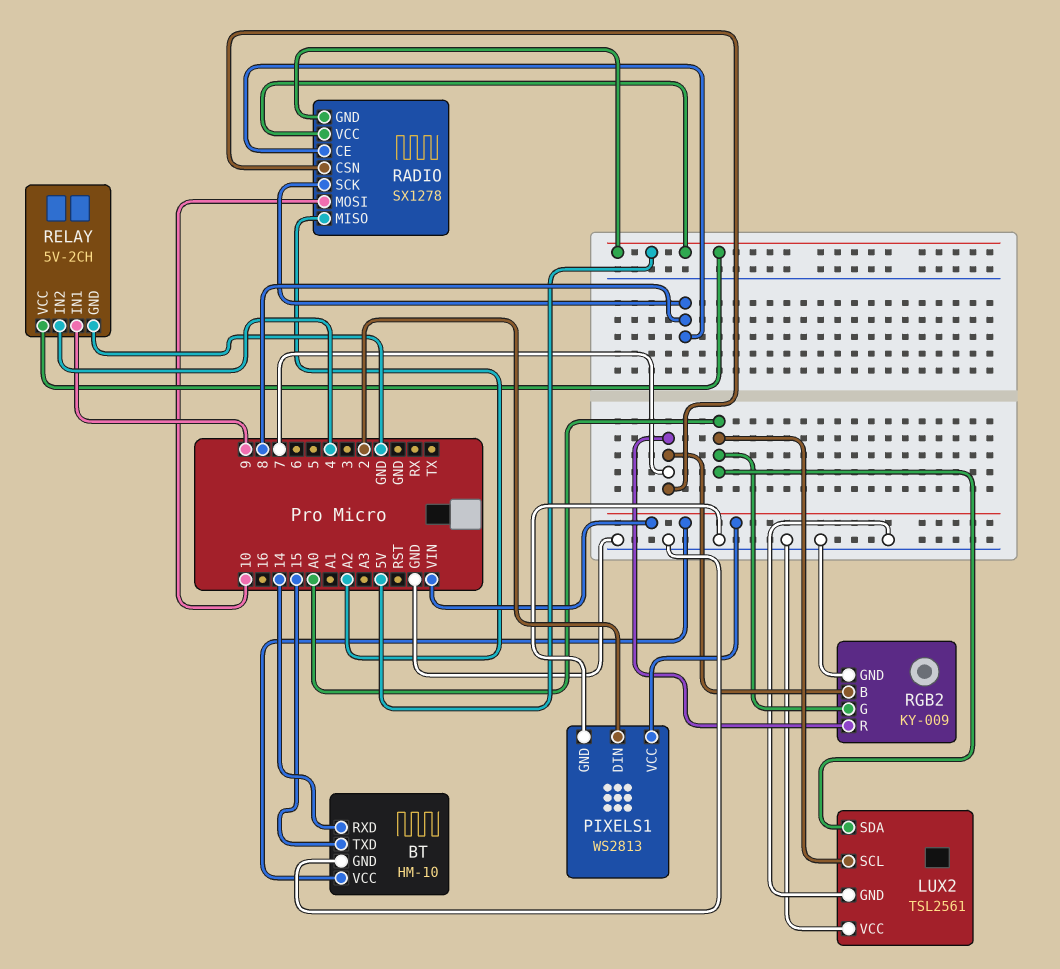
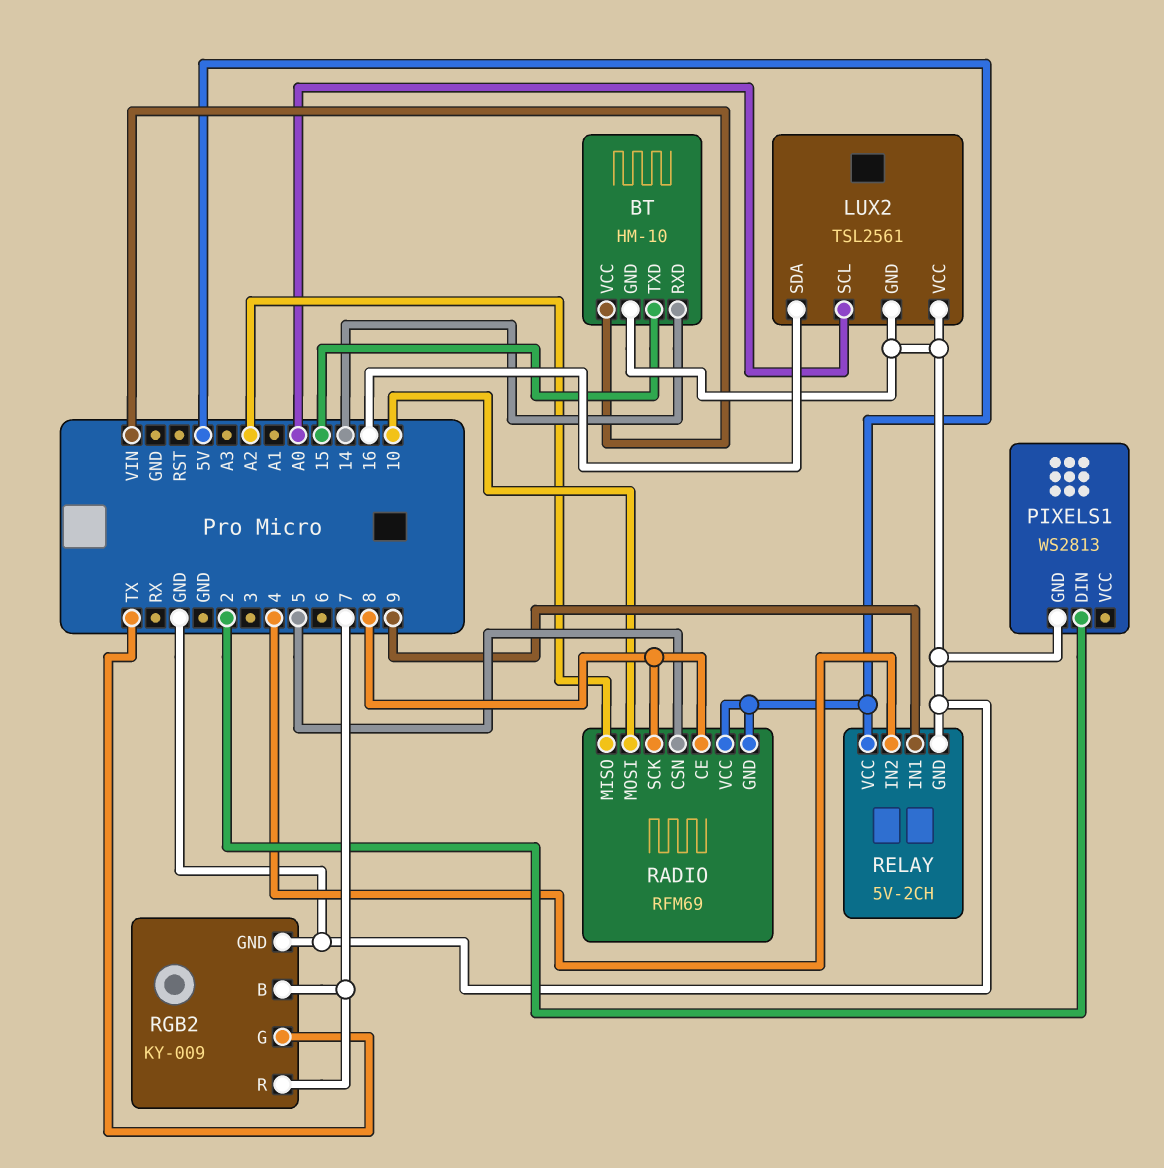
LUX2 pin SDA: A0 -> 16
PIXELS1 pin VCC: VIN -> none
RADIO: SX1278 -> RFM69
RADIO pin CSN: 7 -> 5
RGB2 pin G: A0 -> TX

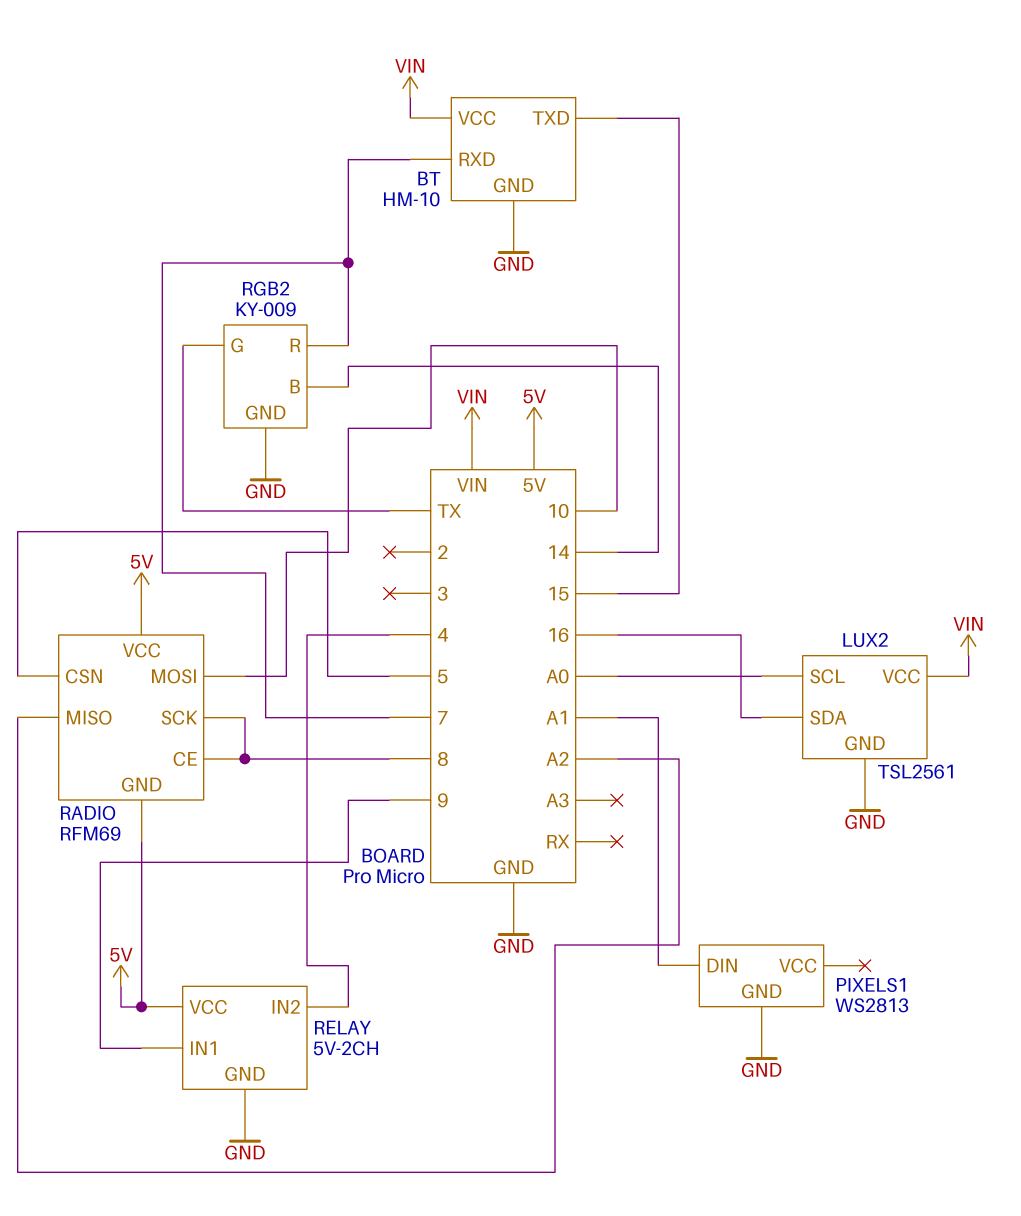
BT pin RXD: 14 -> 7
LUX2 pin VCC: GND -> VIN
PIXELS1 pin DIN: 2 -> A1
RGB2 pin B: 7 -> 14

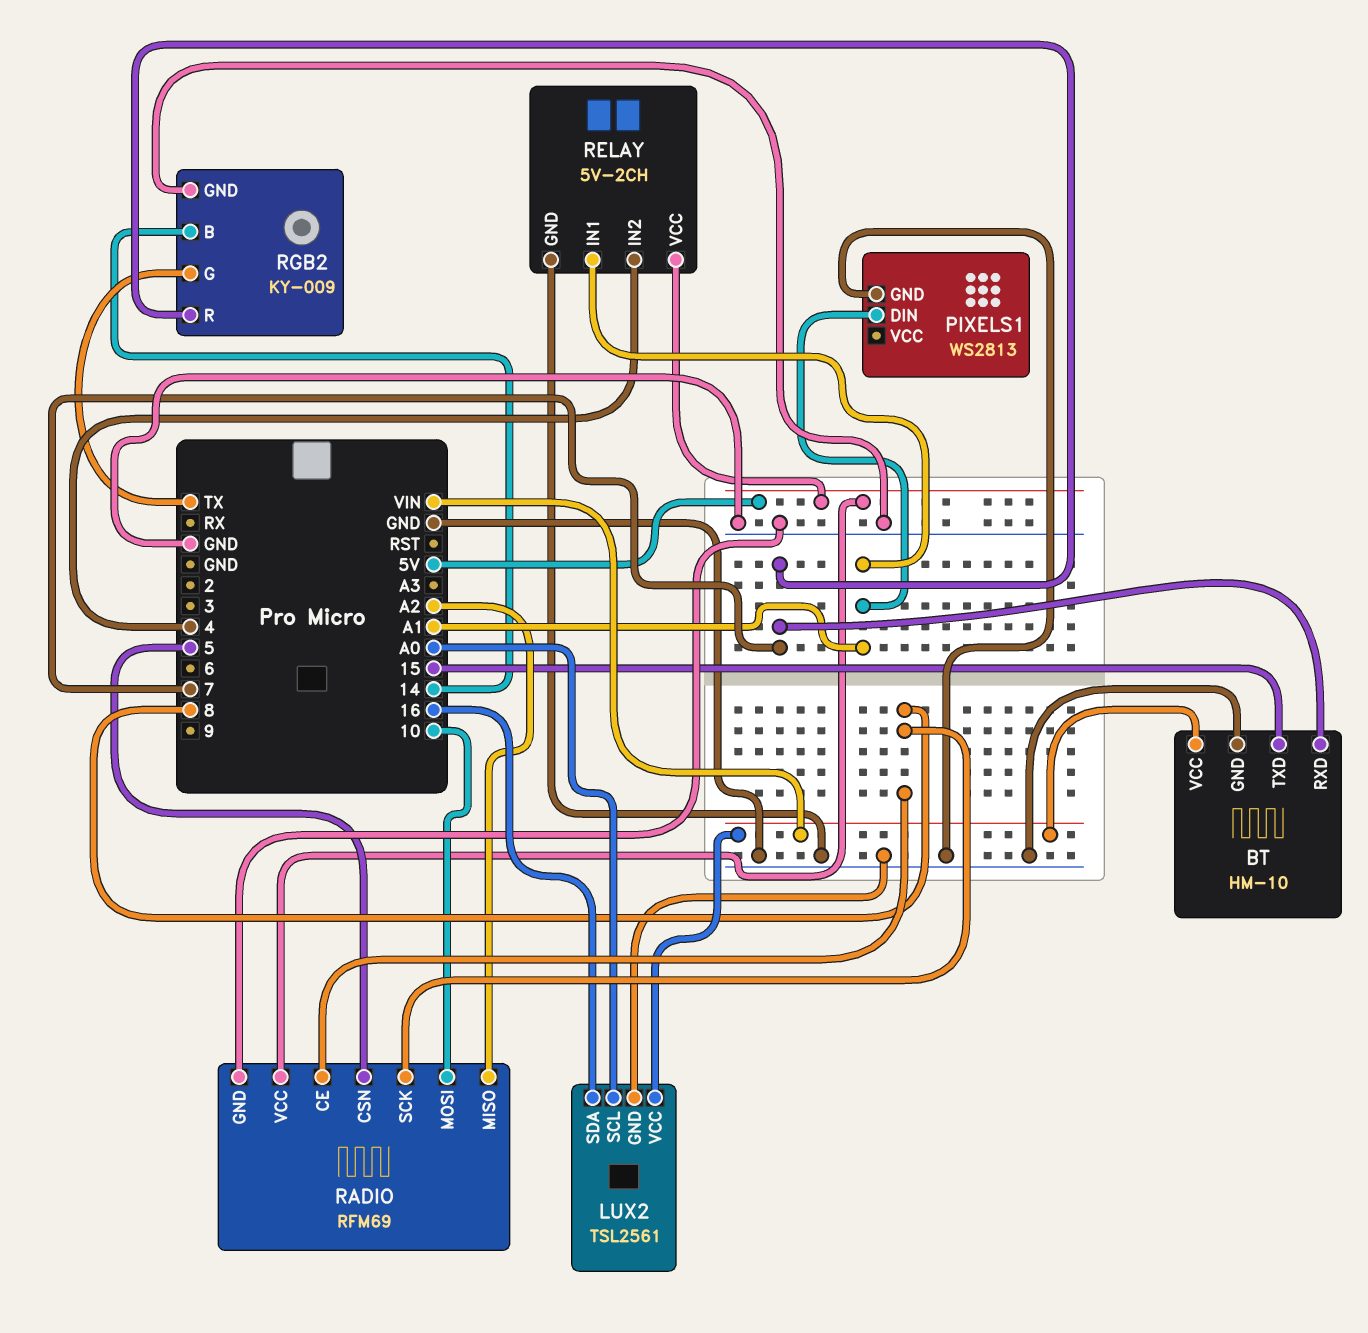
RADIO pin GND: 5V -> GND
RELAY pin IN1: 9 -> A1

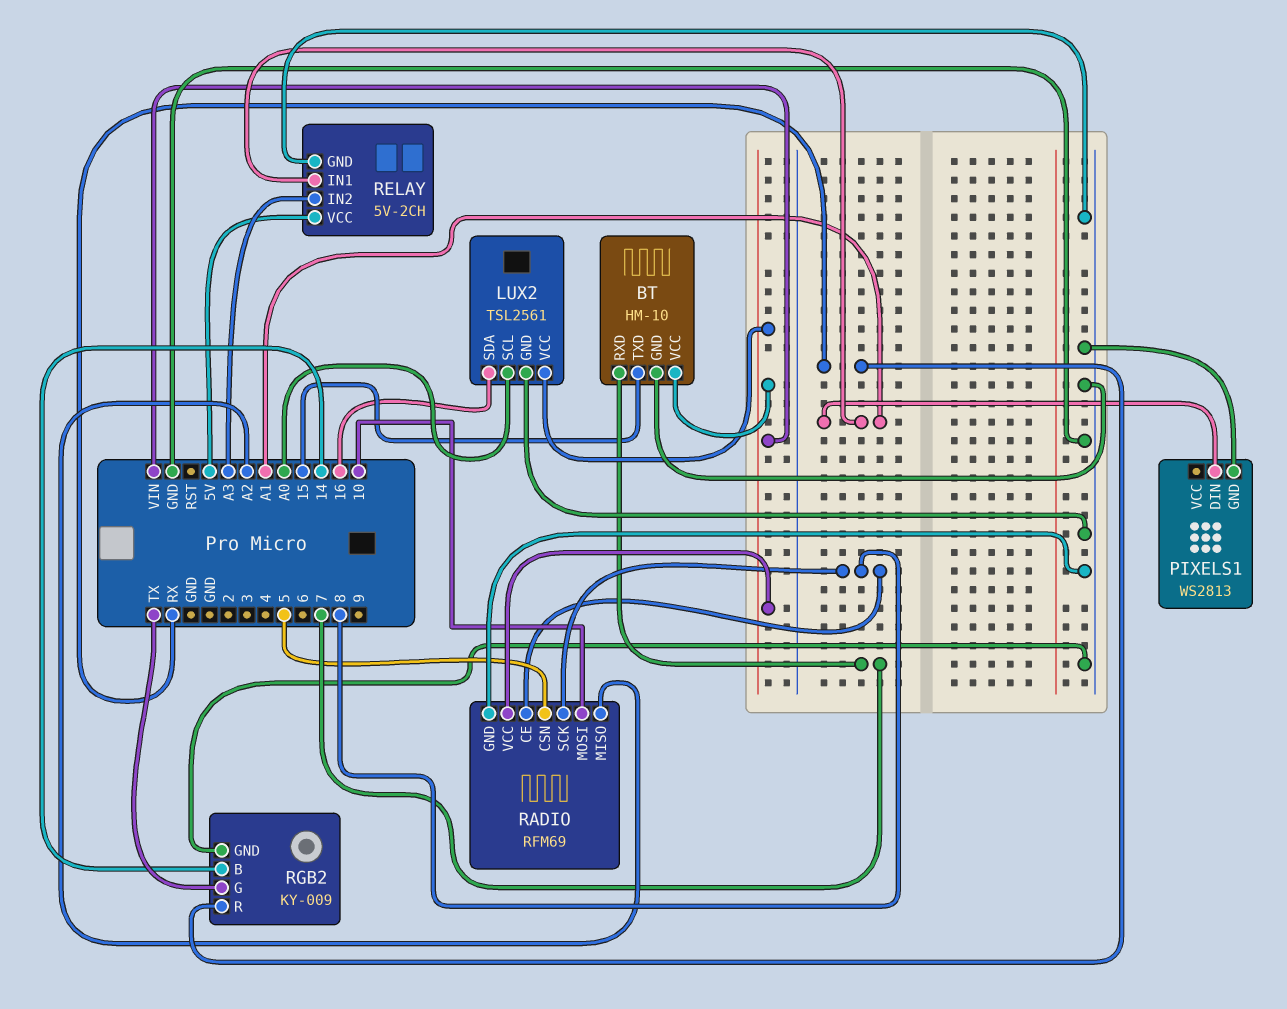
RADIO pin VCC: 5V -> VIN
RELAY pin IN2: 4 -> A3
RGB2 pin R: 7 -> RX

